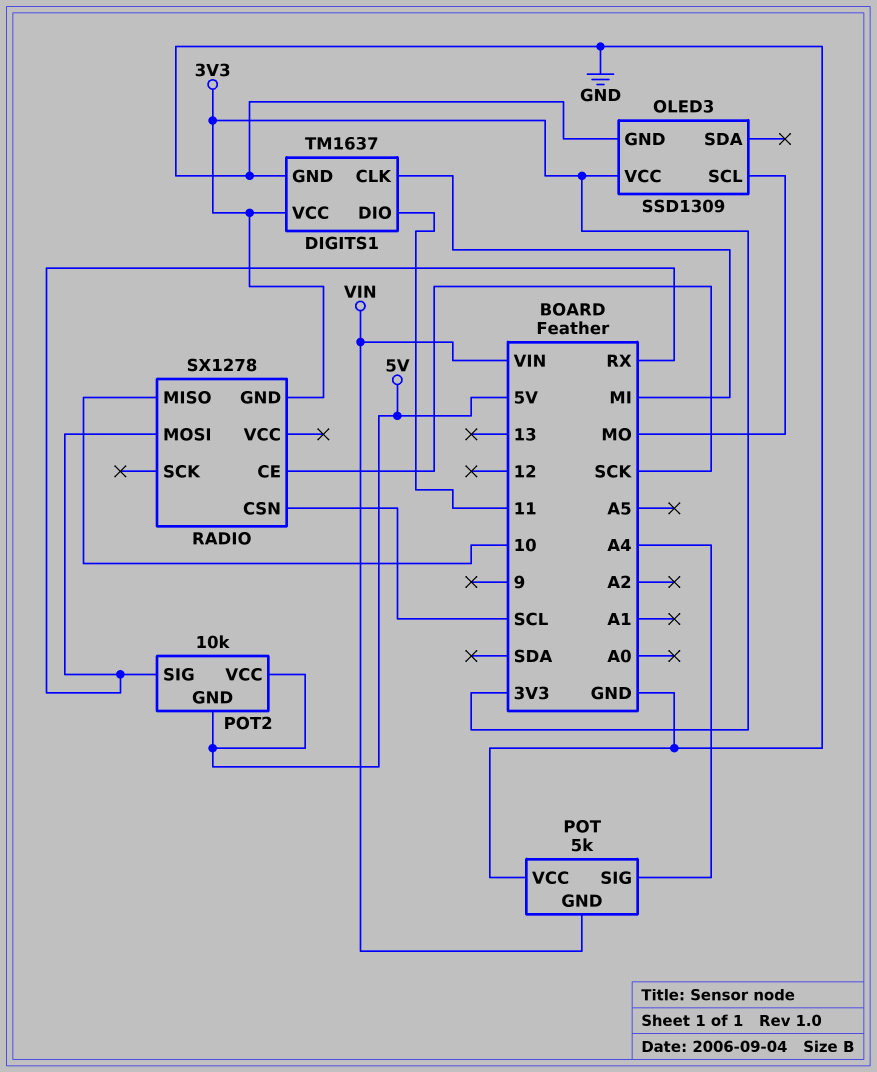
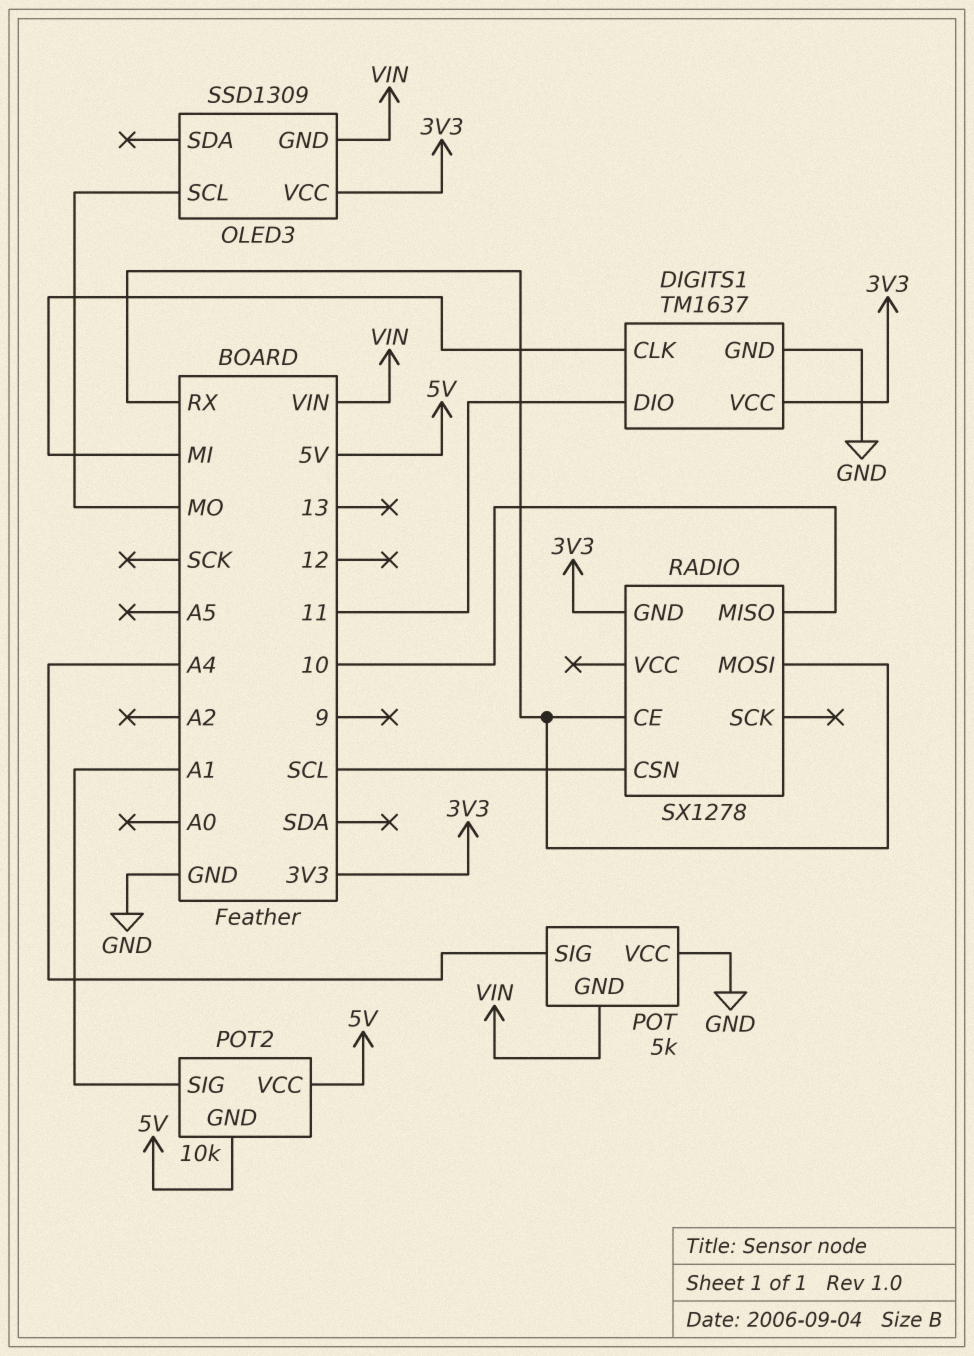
OLED3 pin GND: GND -> VIN
POT2 pin SIG: RX -> A1
RADIO pin CE: SCK -> RX

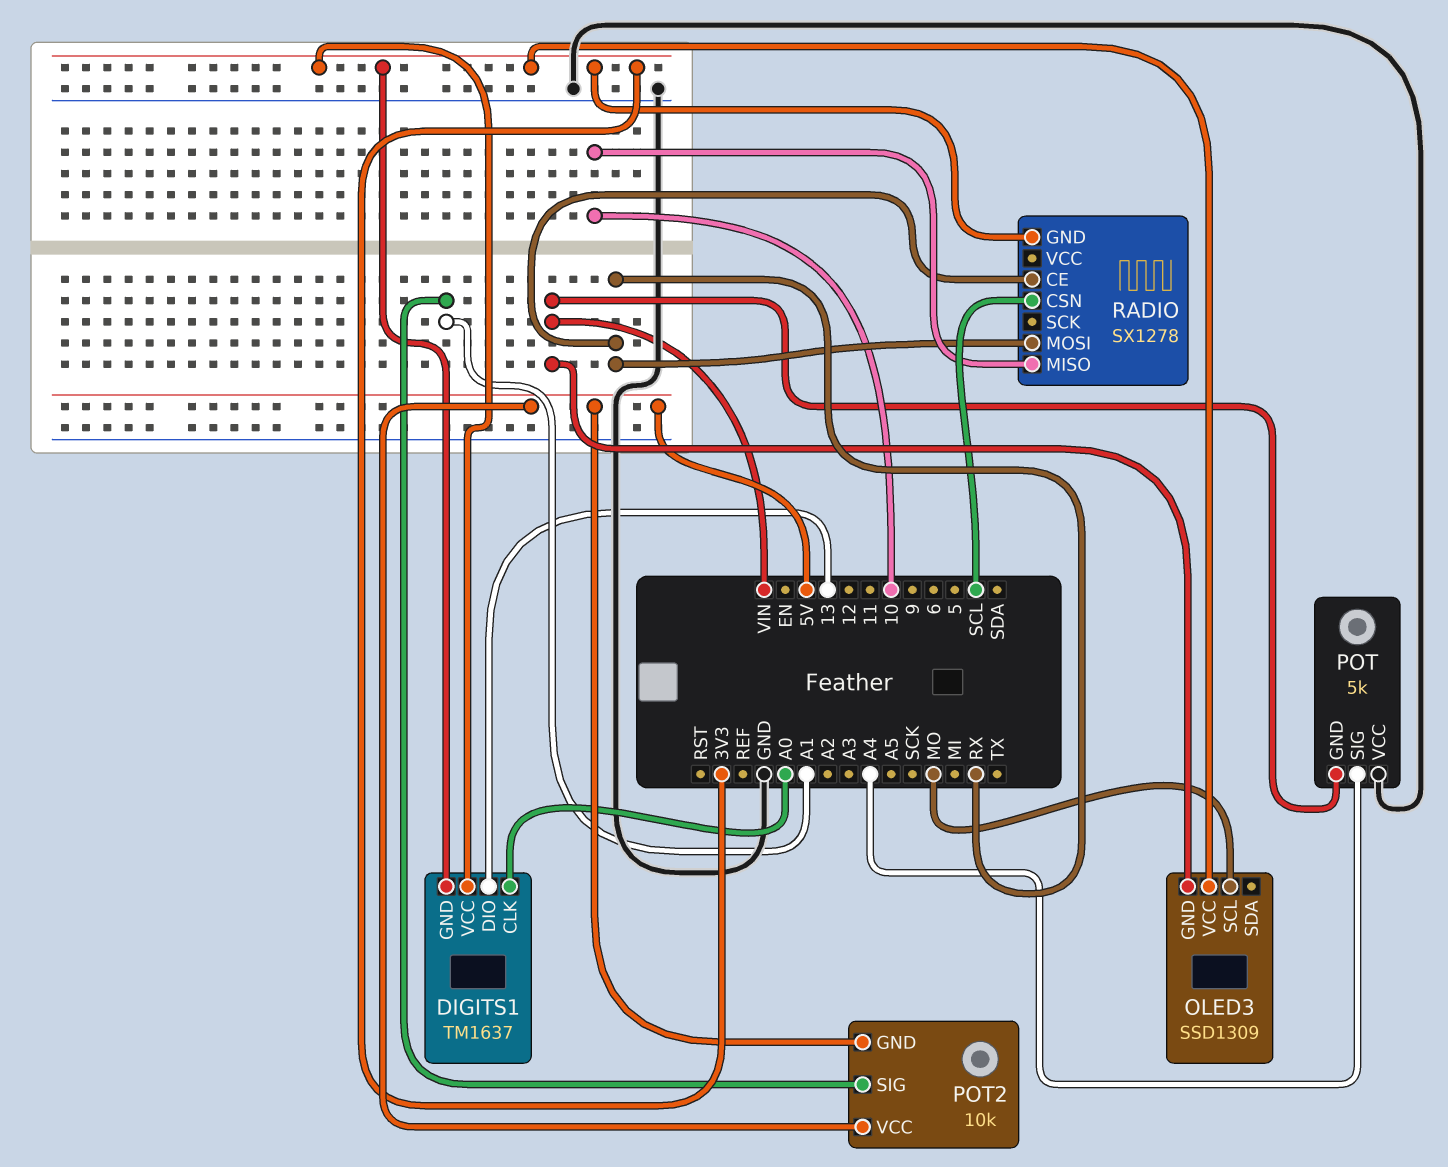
DIGITS1 pin CLK: MI -> A0
DIGITS1 pin DIO: 11 -> 13
DIGITS1 pin GND: GND -> 3V3

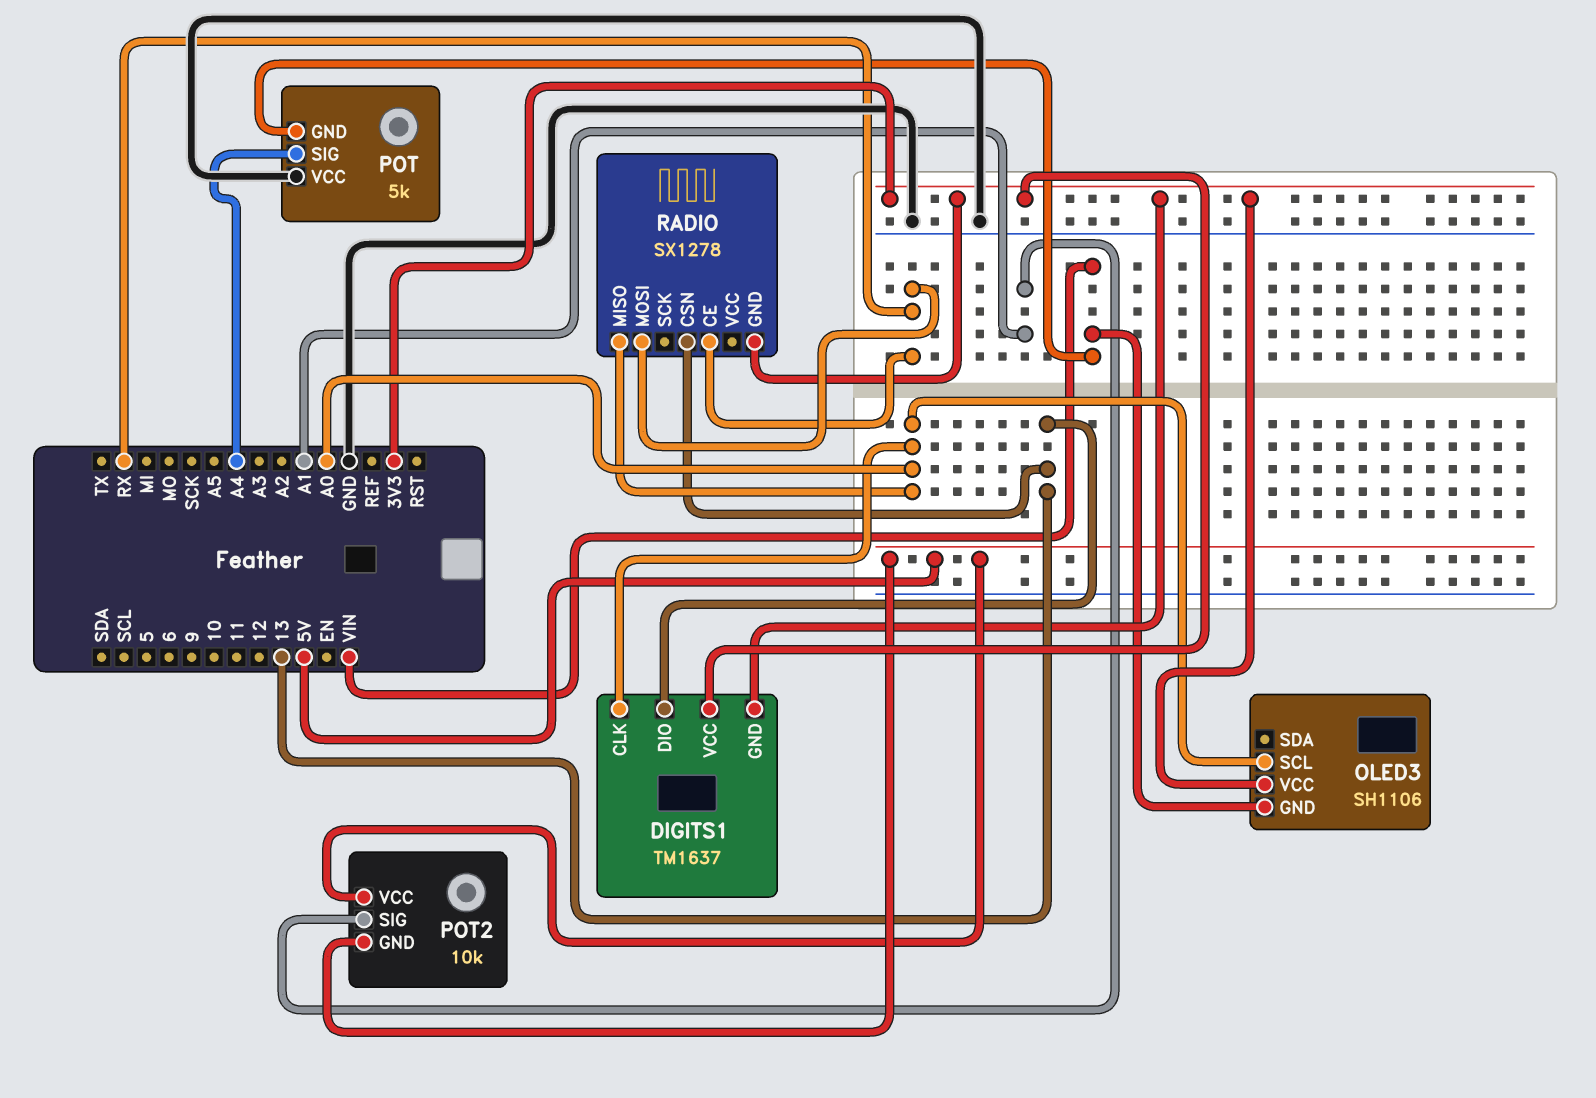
OLED3: SSD1309 -> SH1106
OLED3 pin SCL: MO -> A0
RADIO pin CSN: SCL -> 13
RADIO pin MISO: 10 -> A0

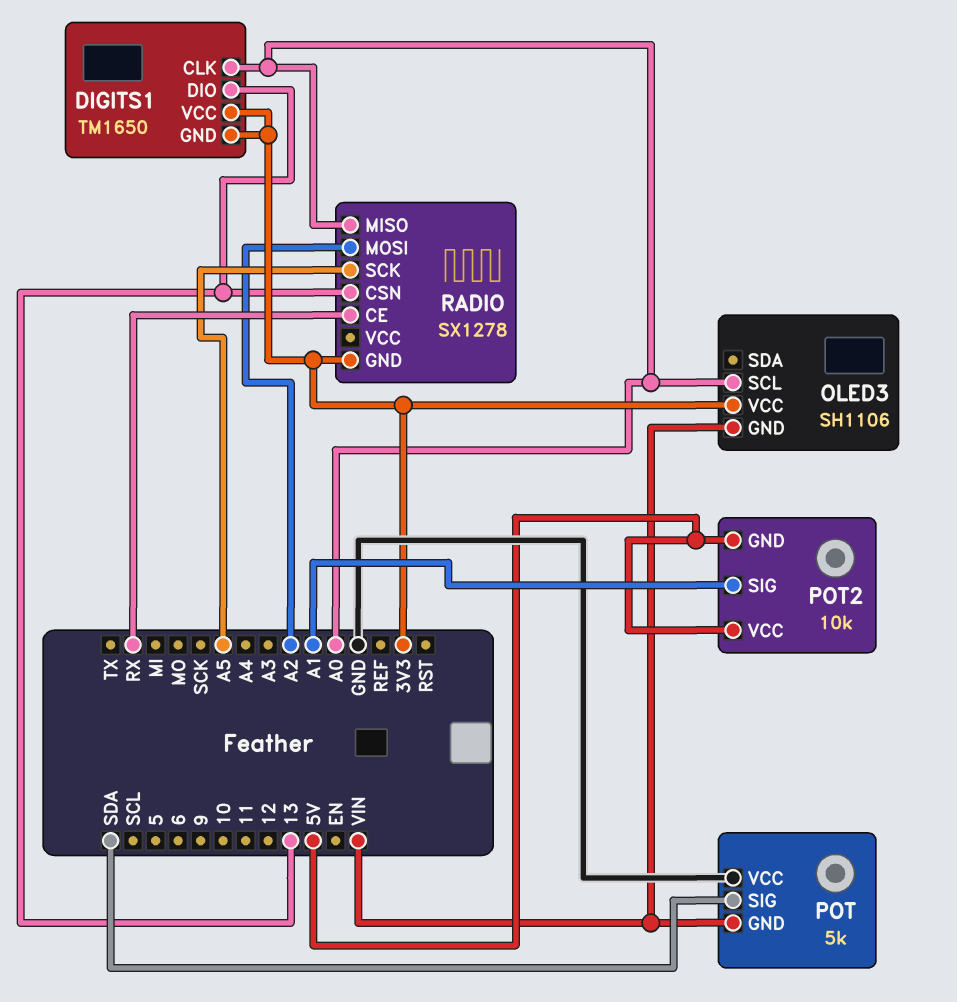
DIGITS1: TM1637 -> TM1650
POT pin SIG: A4 -> SDA
RADIO pin MOSI: RX -> A2
RADIO pin SCK: none -> A5

